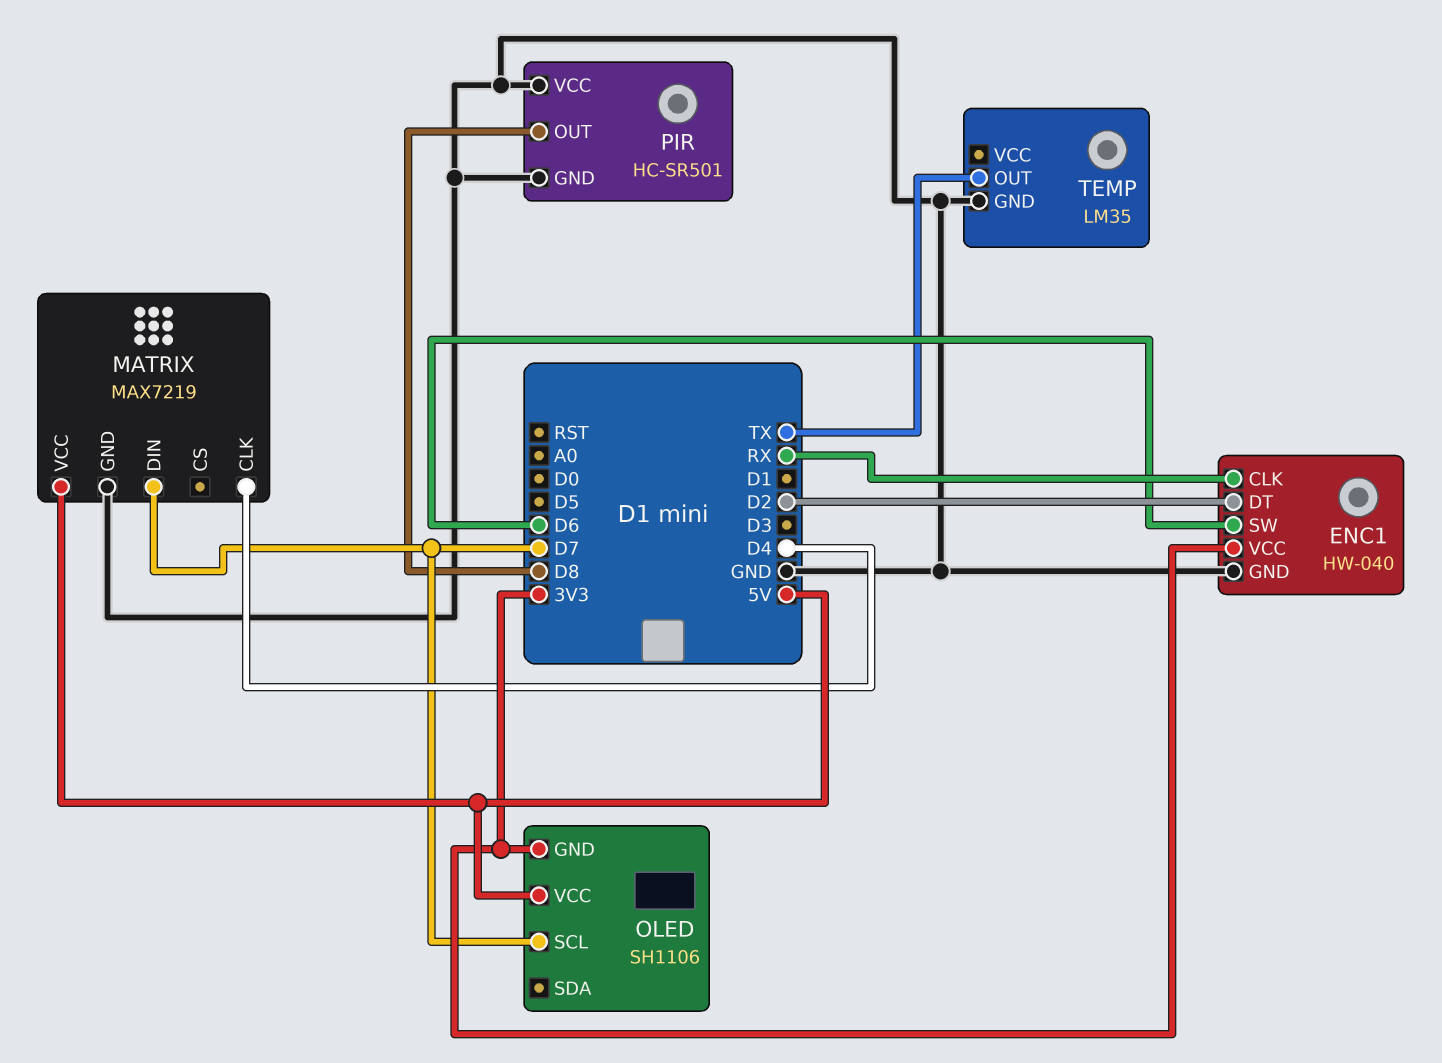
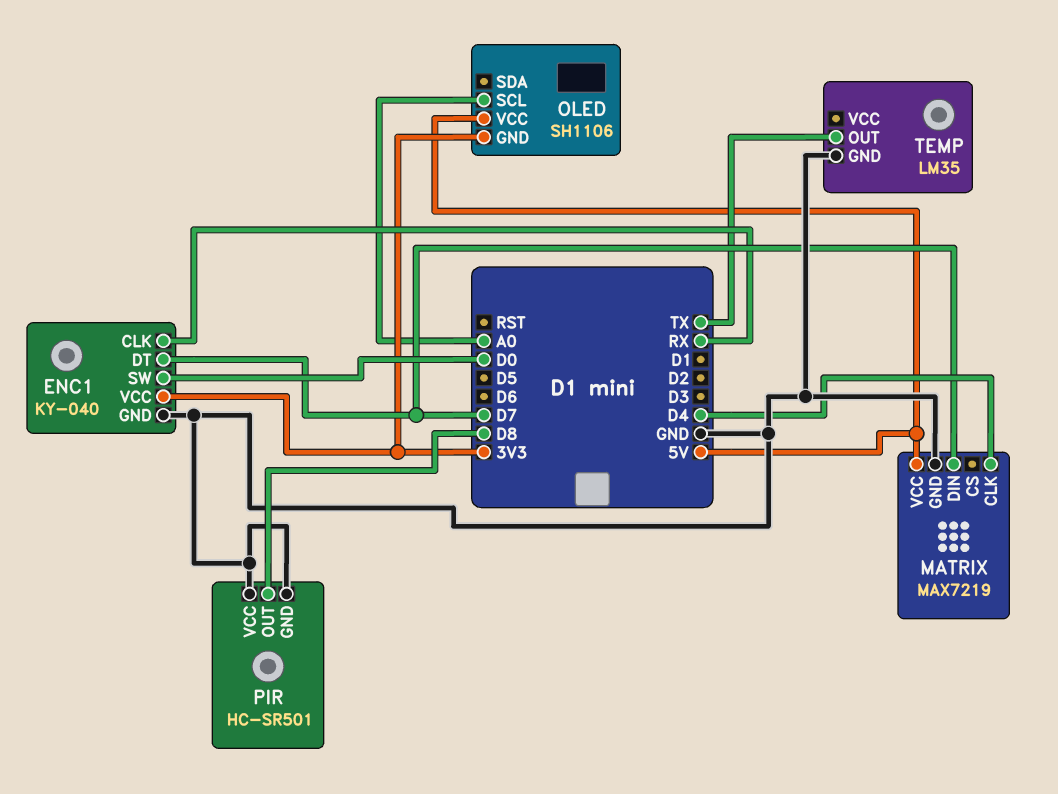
ENC1: HW-040 -> KY-040
ENC1 pin DT: D2 -> D7
ENC1 pin SW: D6 -> D0
OLED pin SCL: D7 -> A0

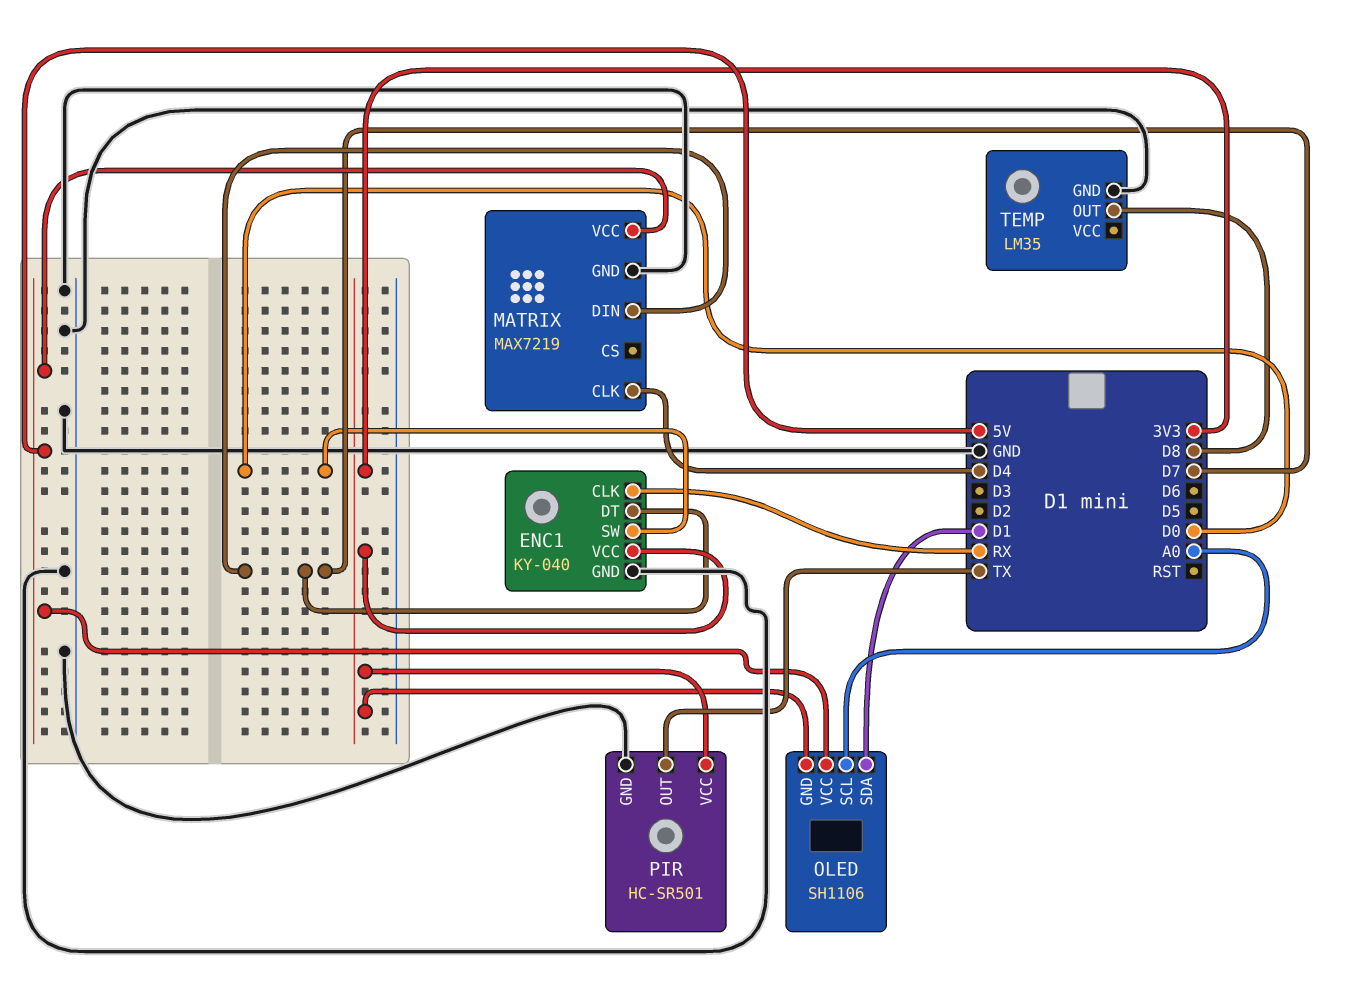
OLED pin SDA: none -> D1
PIR pin OUT: D8 -> TX
PIR pin VCC: GND -> 3V3
TEMP pin OUT: TX -> D8

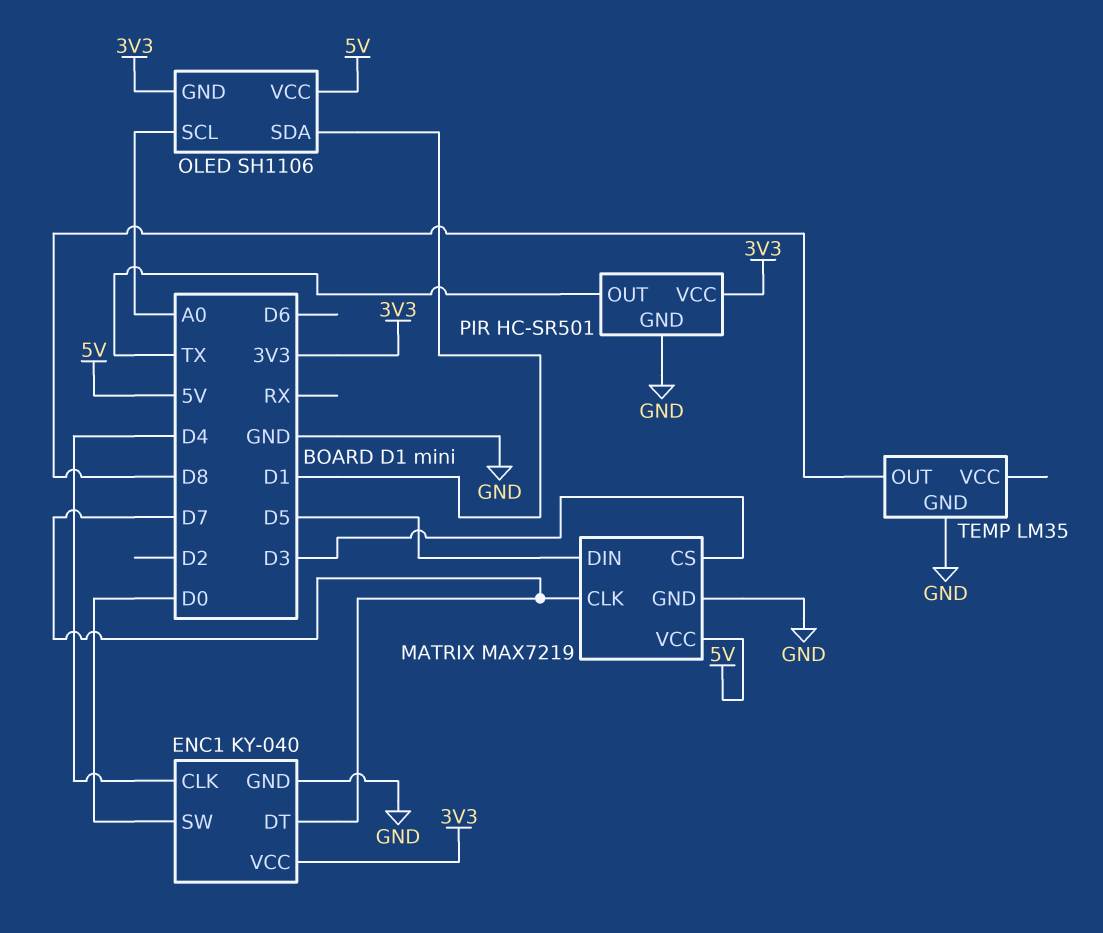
ENC1 pin CLK: RX -> D4
MATRIX pin CLK: D4 -> D7
MATRIX pin CS: none -> D3
MATRIX pin DIN: D7 -> D5

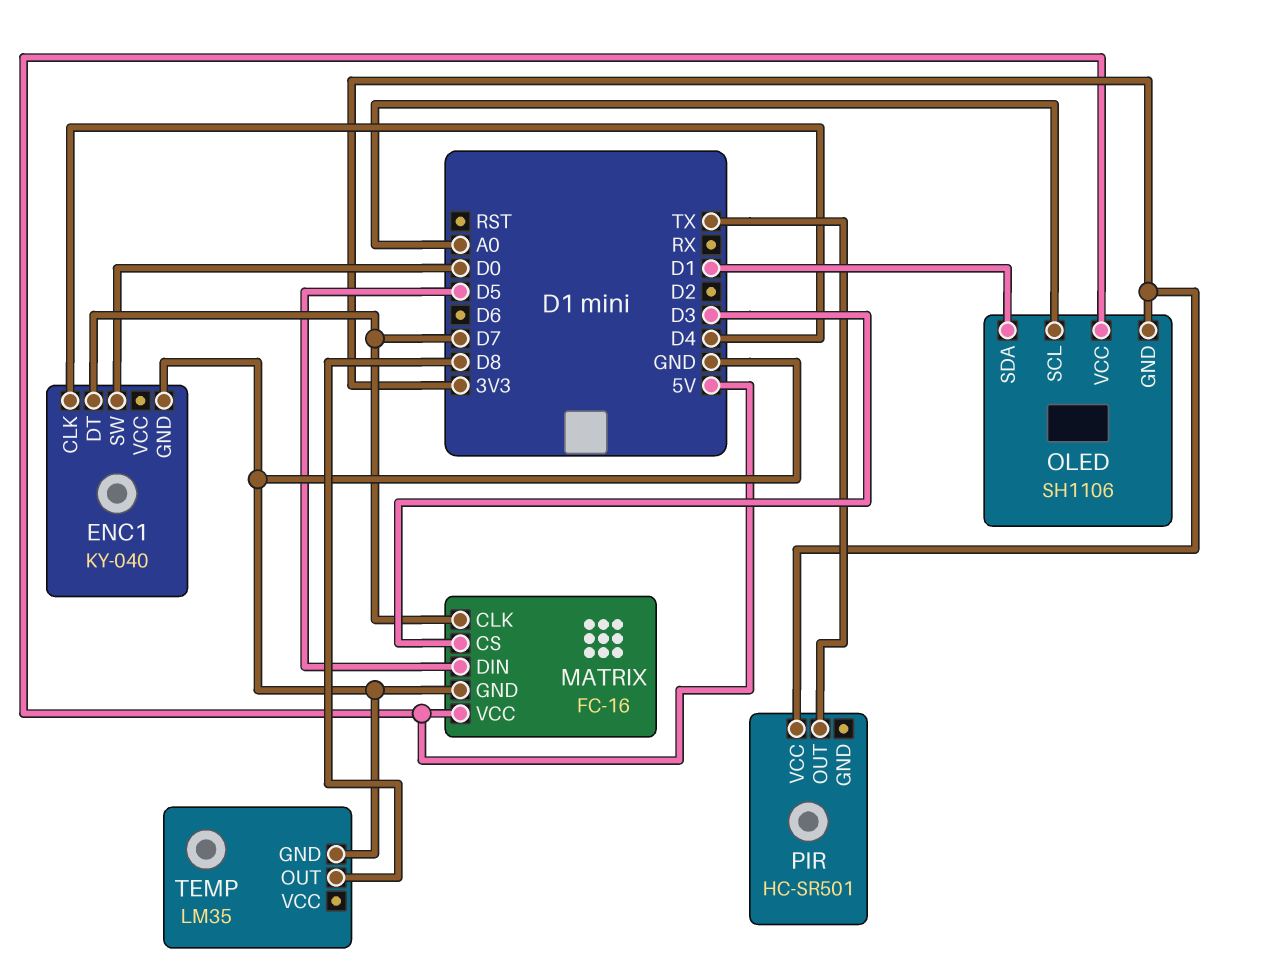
ENC1 pin VCC: 3V3 -> none
MATRIX: MAX7219 -> FC-16
PIR pin GND: GND -> none

